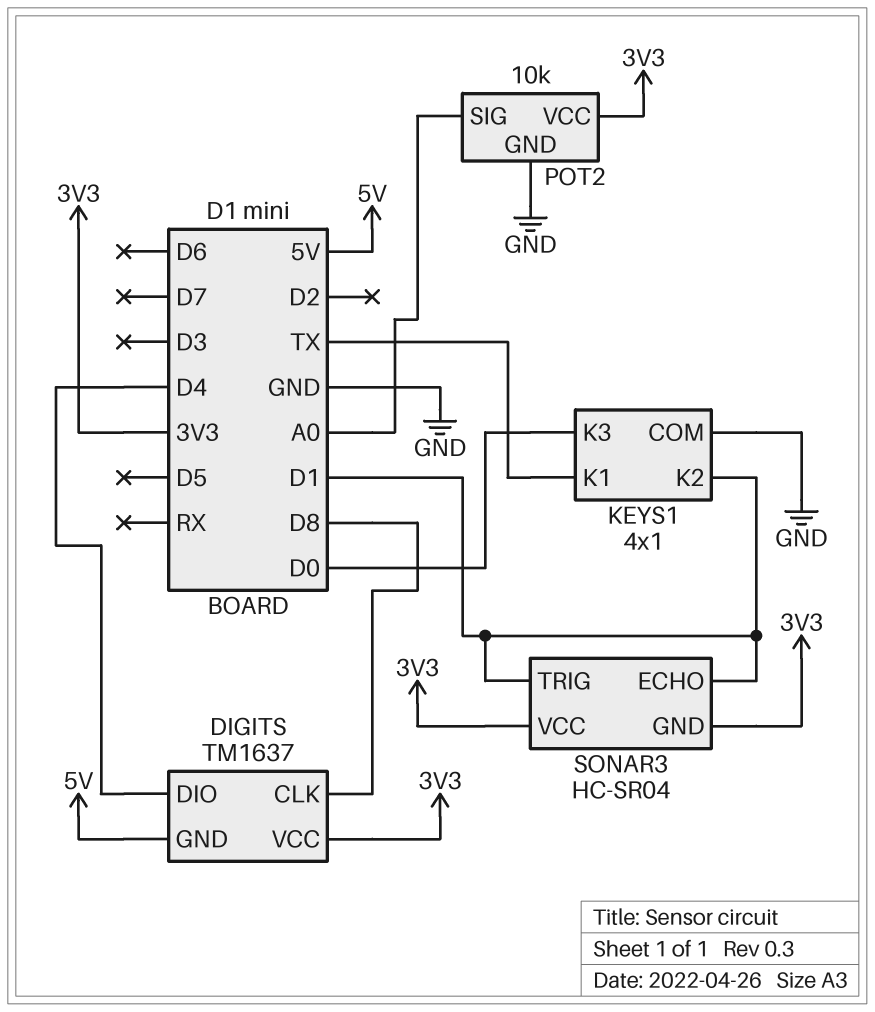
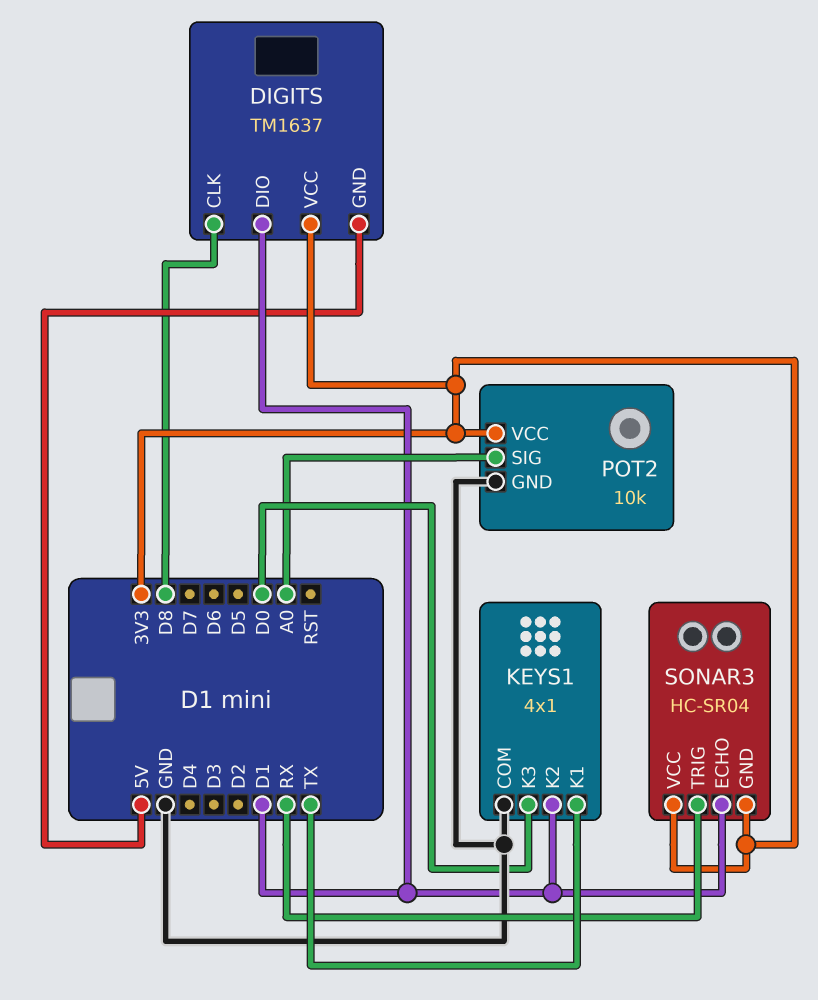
DIGITS pin DIO: D4 -> D1
SONAR3 pin TRIG: D1 -> RX

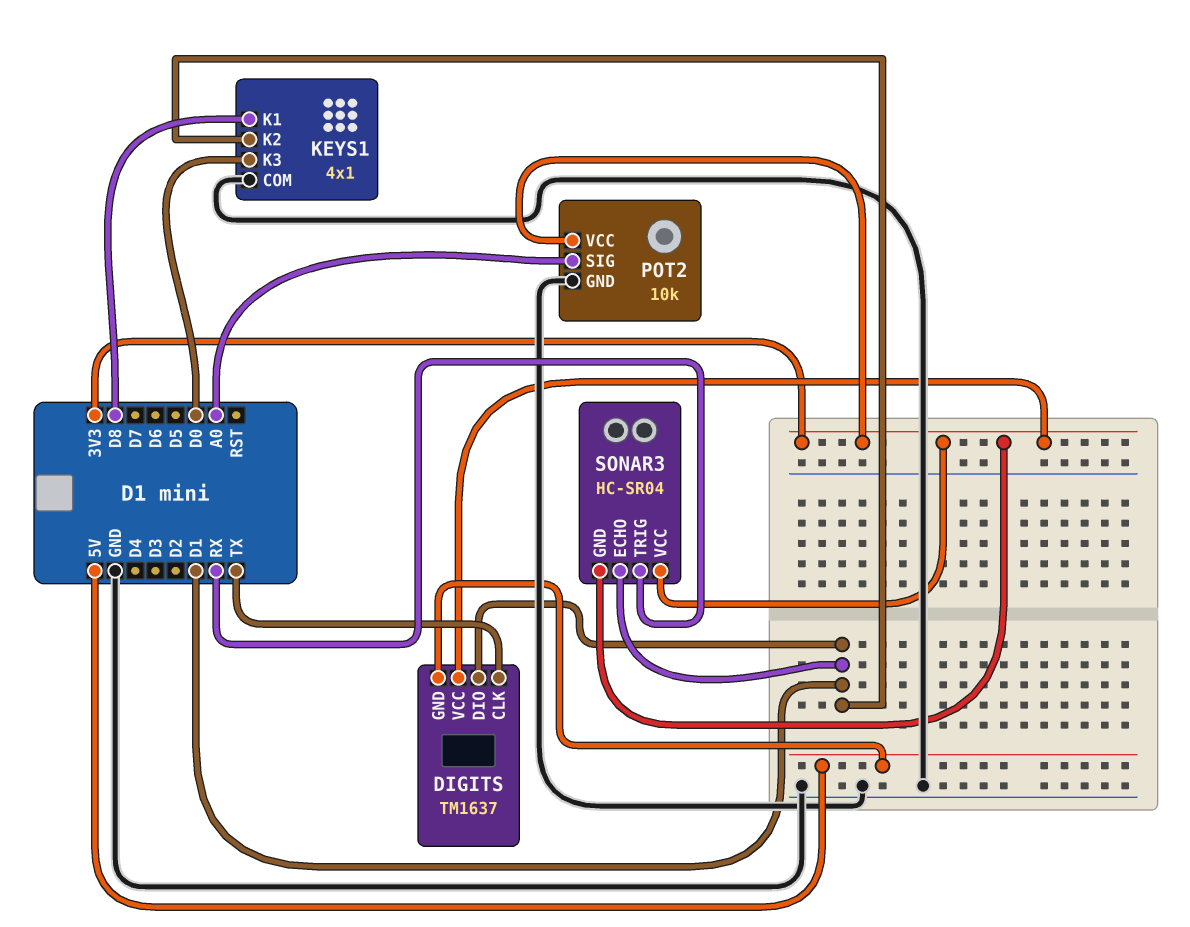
DIGITS pin CLK: D8 -> TX
KEYS1 pin K1: TX -> D8

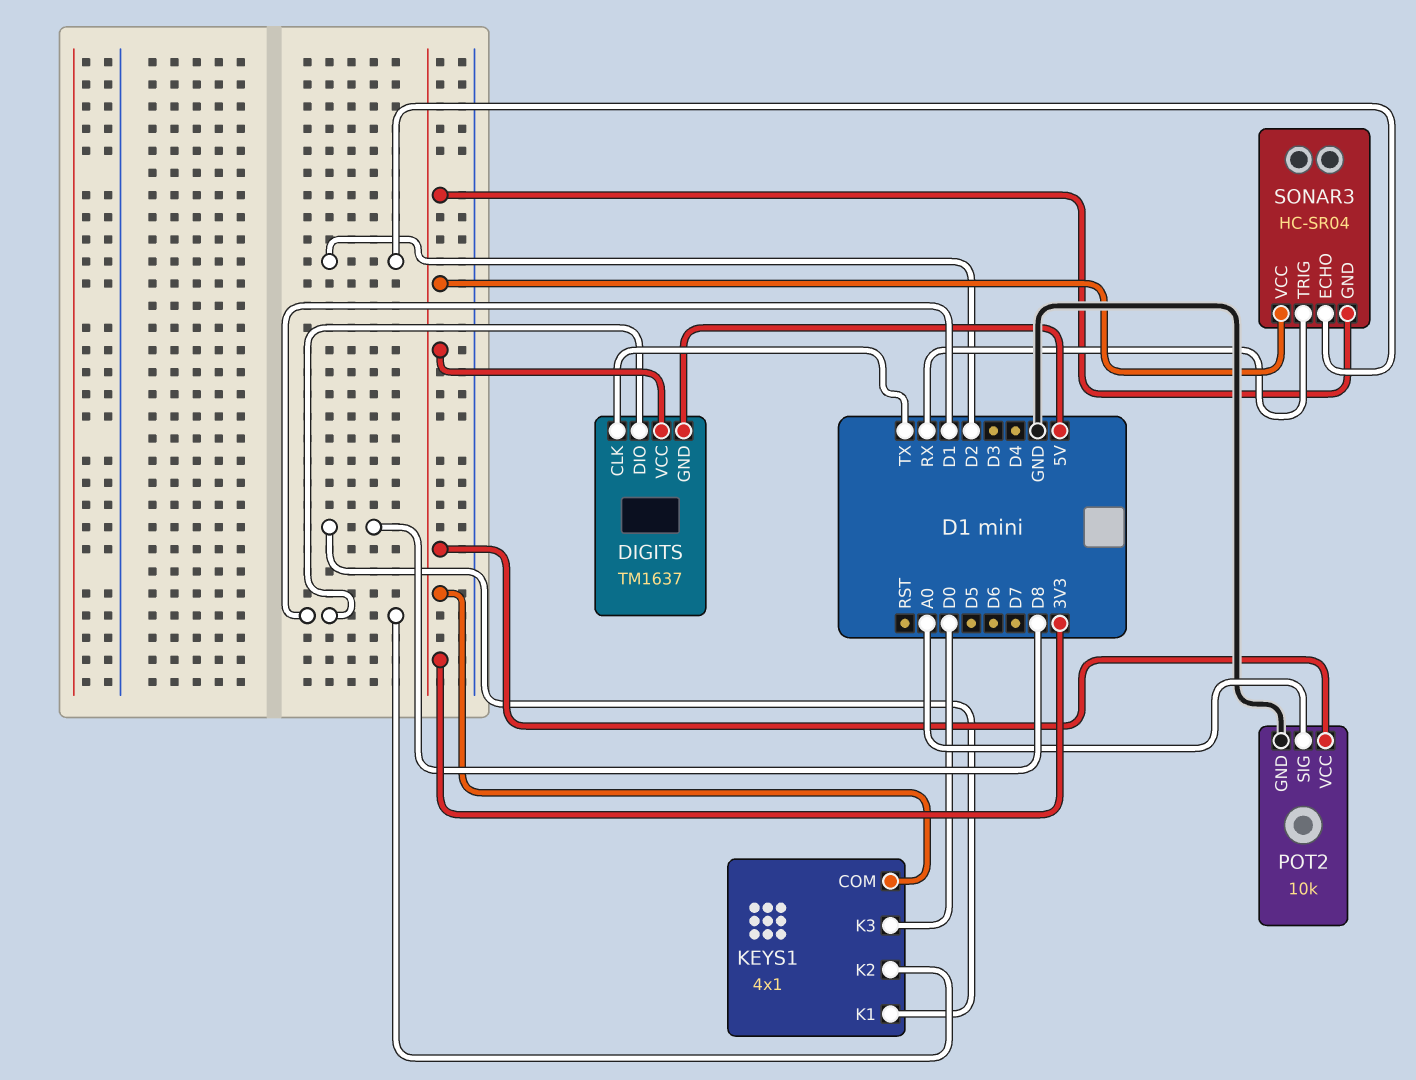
KEYS1 pin COM: GND -> 3V3
SONAR3 pin ECHO: D1 -> D2

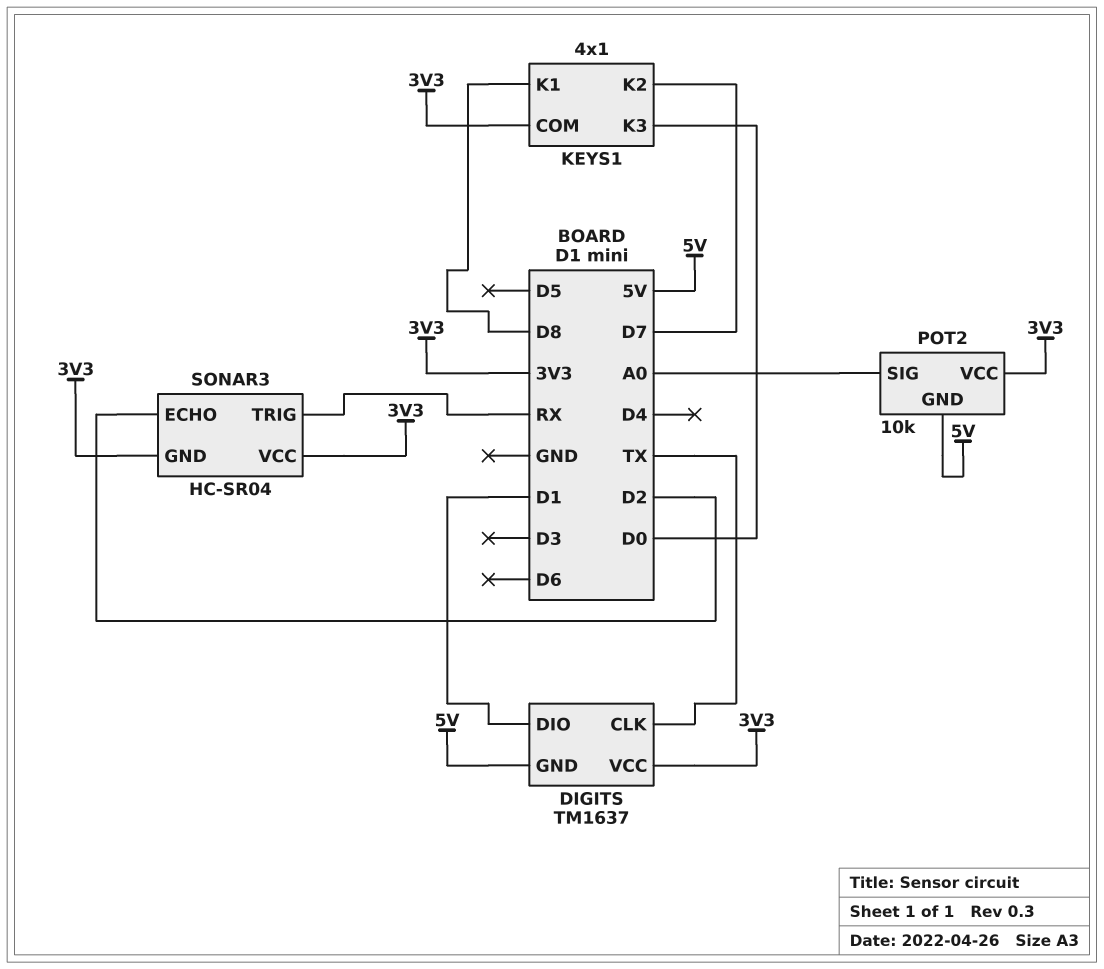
KEYS1 pin K2: D1 -> D7
POT2 pin GND: GND -> 5V

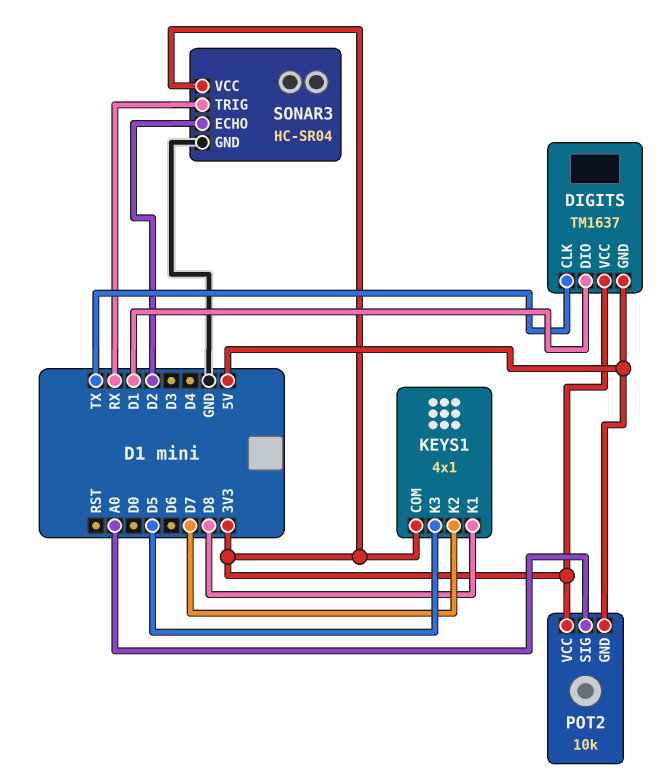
KEYS1 pin K3: D0 -> D5
SONAR3 pin GND: 3V3 -> GND

